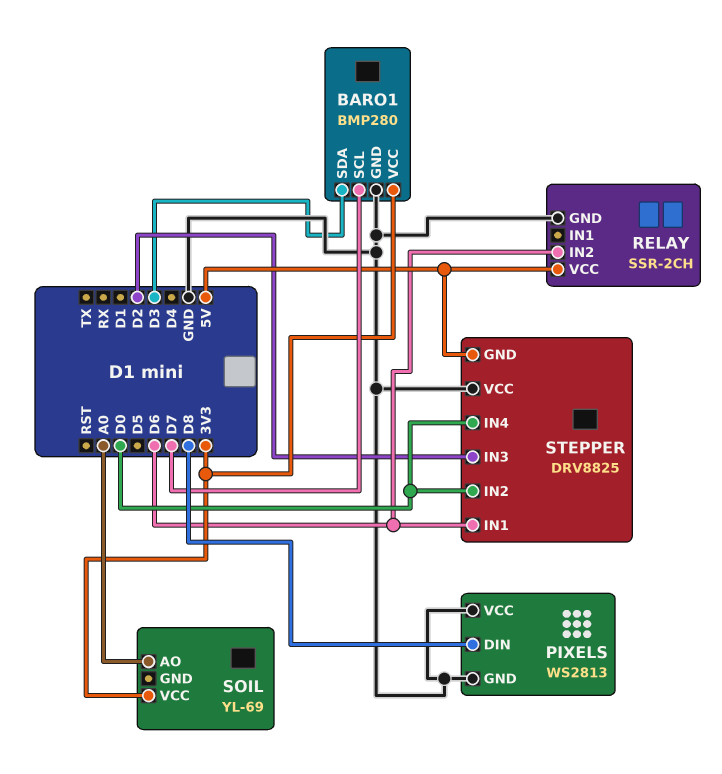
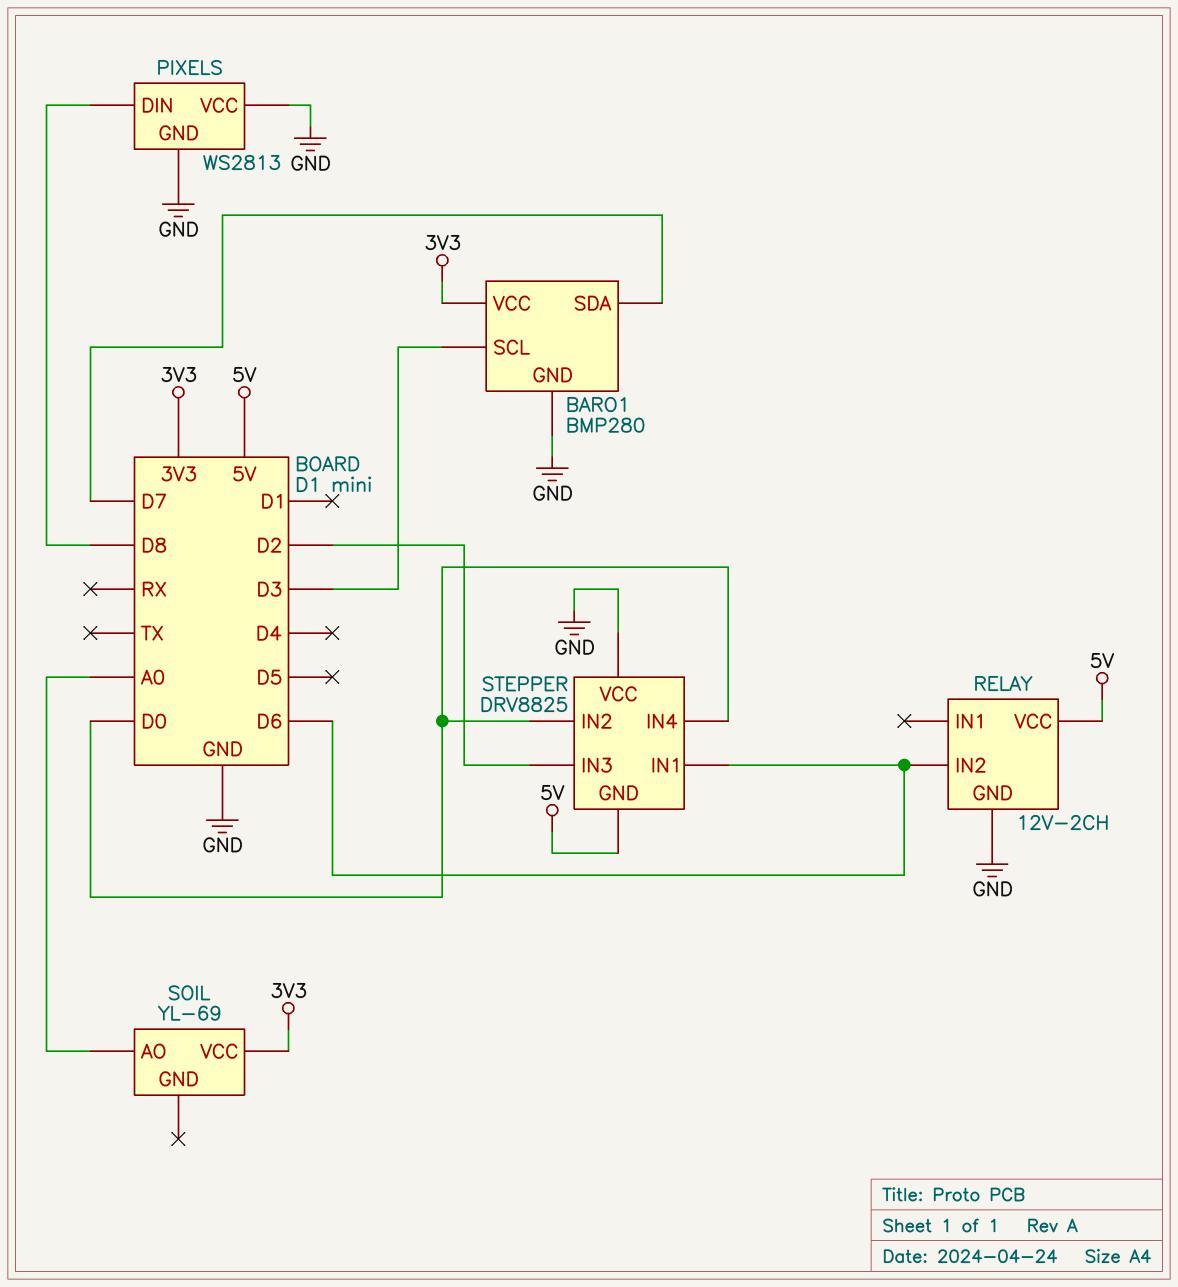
BARO1 pin SCL: D7 -> D3
BARO1 pin SDA: D3 -> D7
RELAY: SSR-2CH -> 12V-2CH

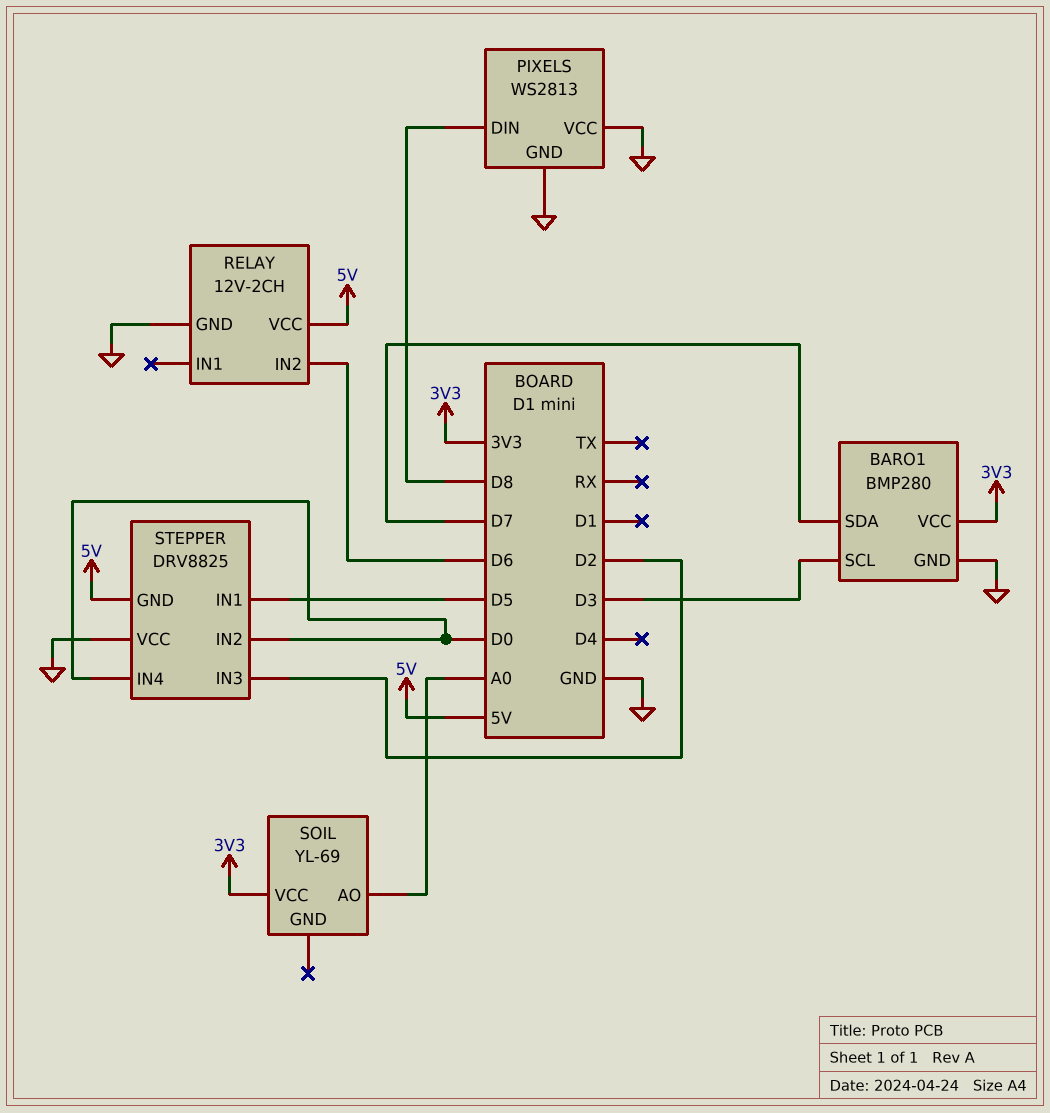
STEPPER pin IN1: D6 -> D5

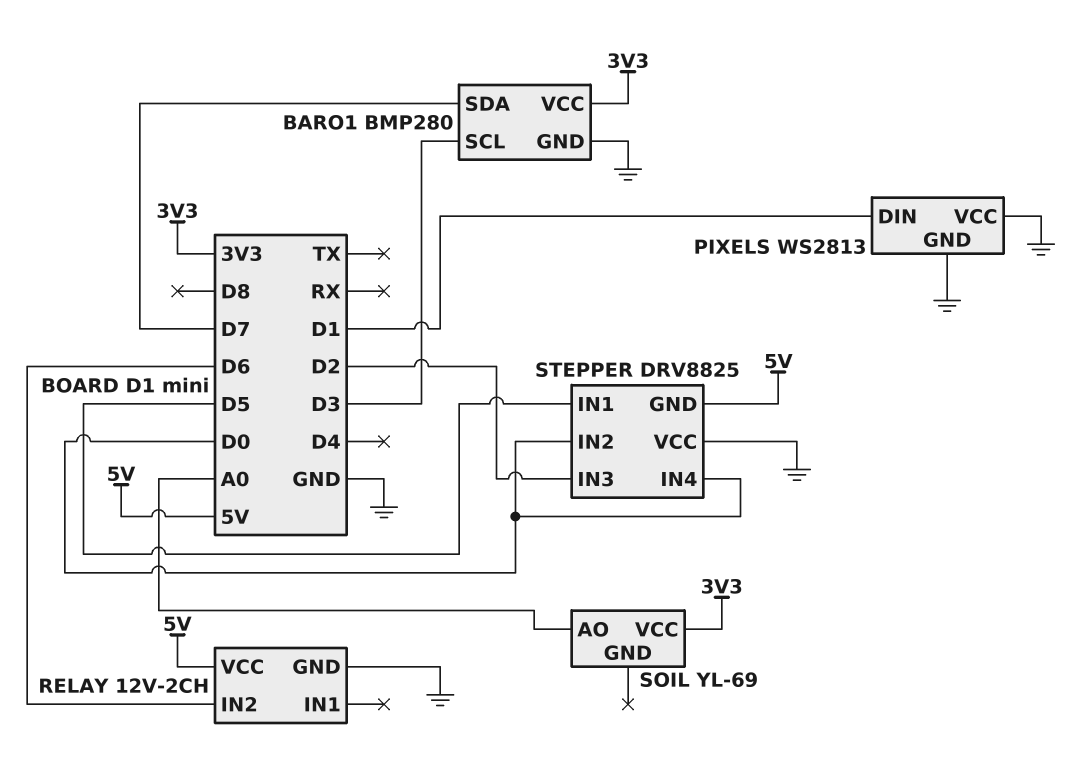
PIXELS pin DIN: D8 -> D1

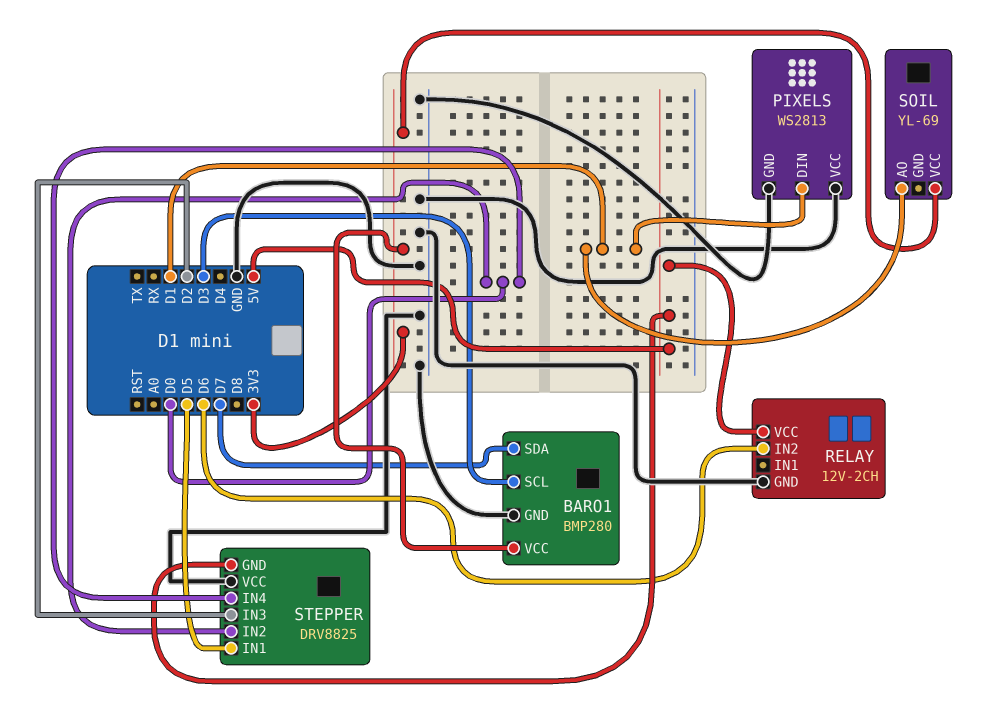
SOIL pin AO: A0 -> D1

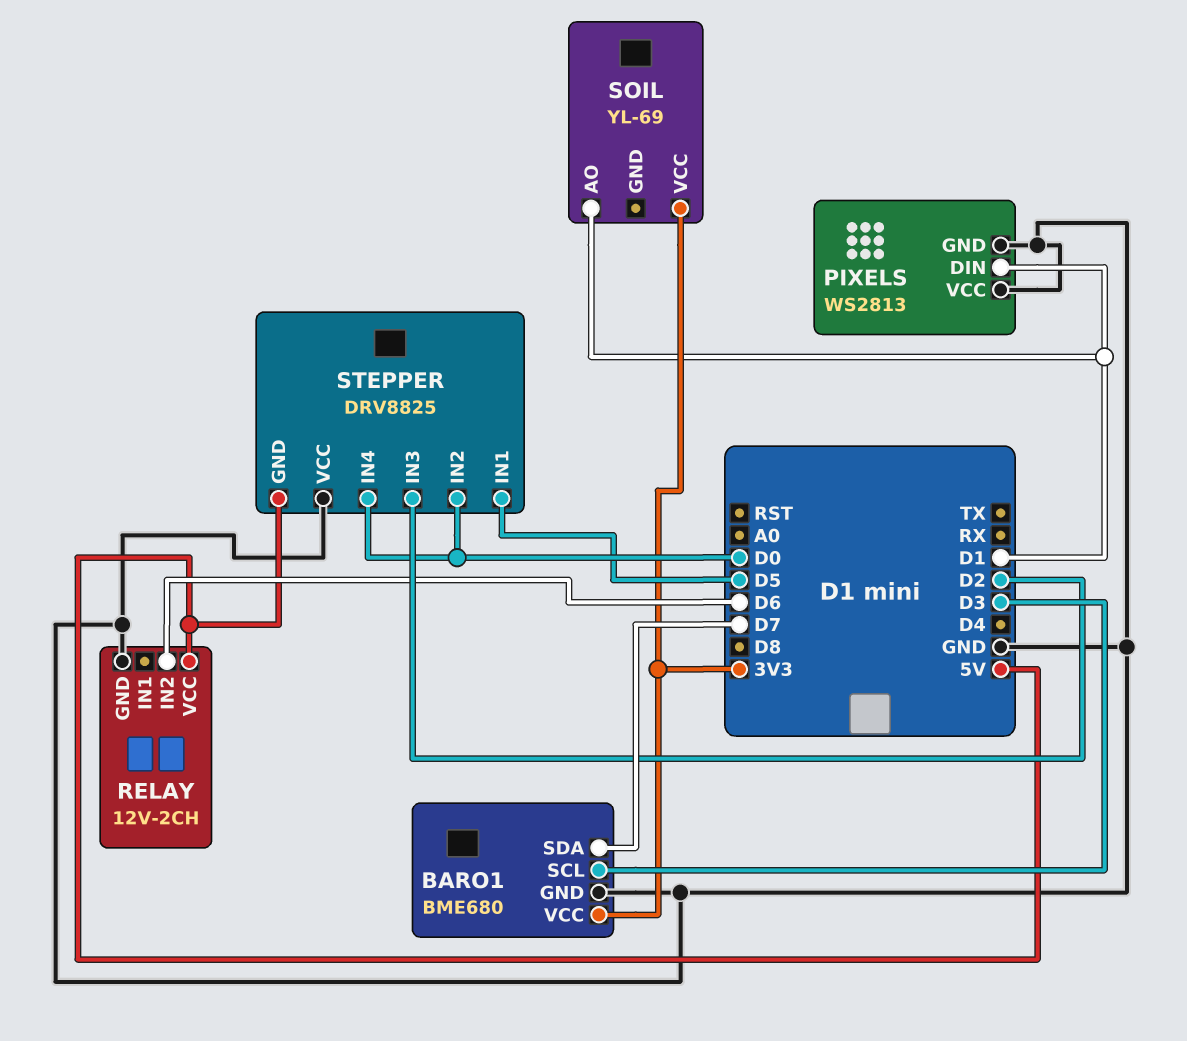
BARO1: BMP280 -> BME680

